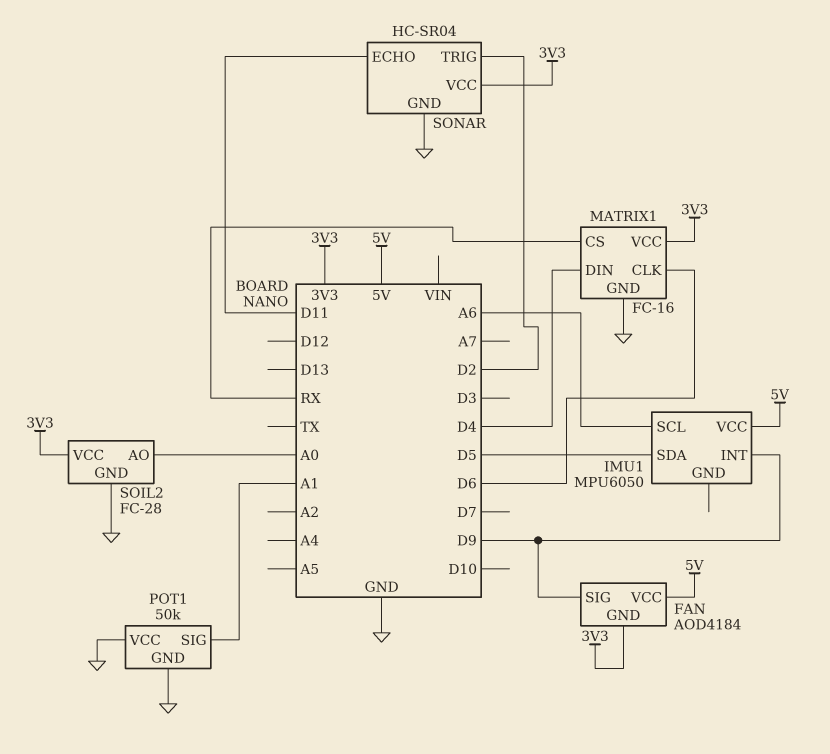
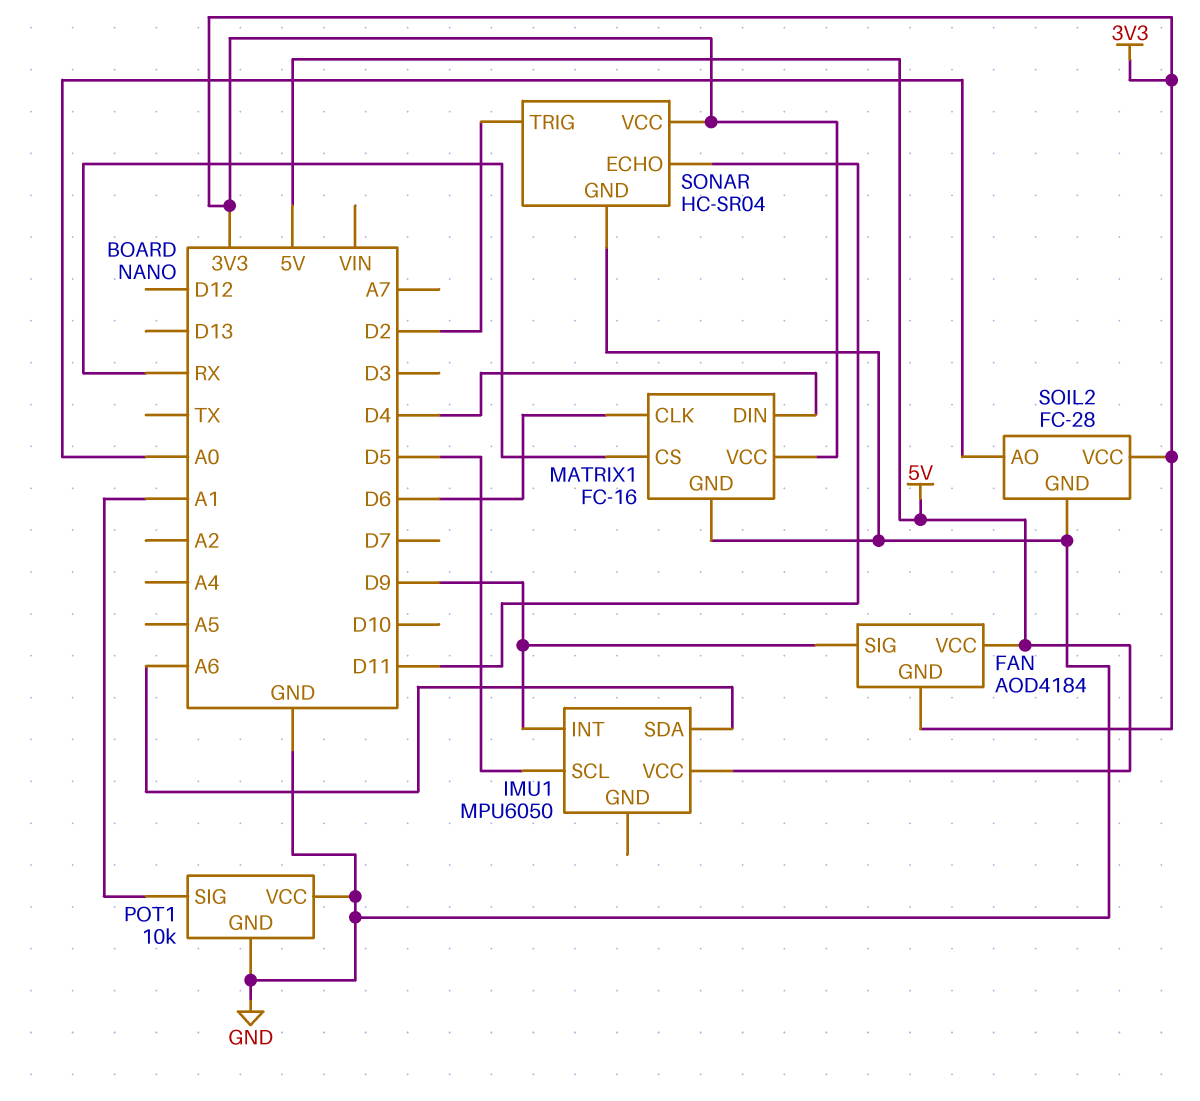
IMU1 pin SCL: A6 -> D5
IMU1 pin SDA: D5 -> A6
POT1: 50k -> 10k

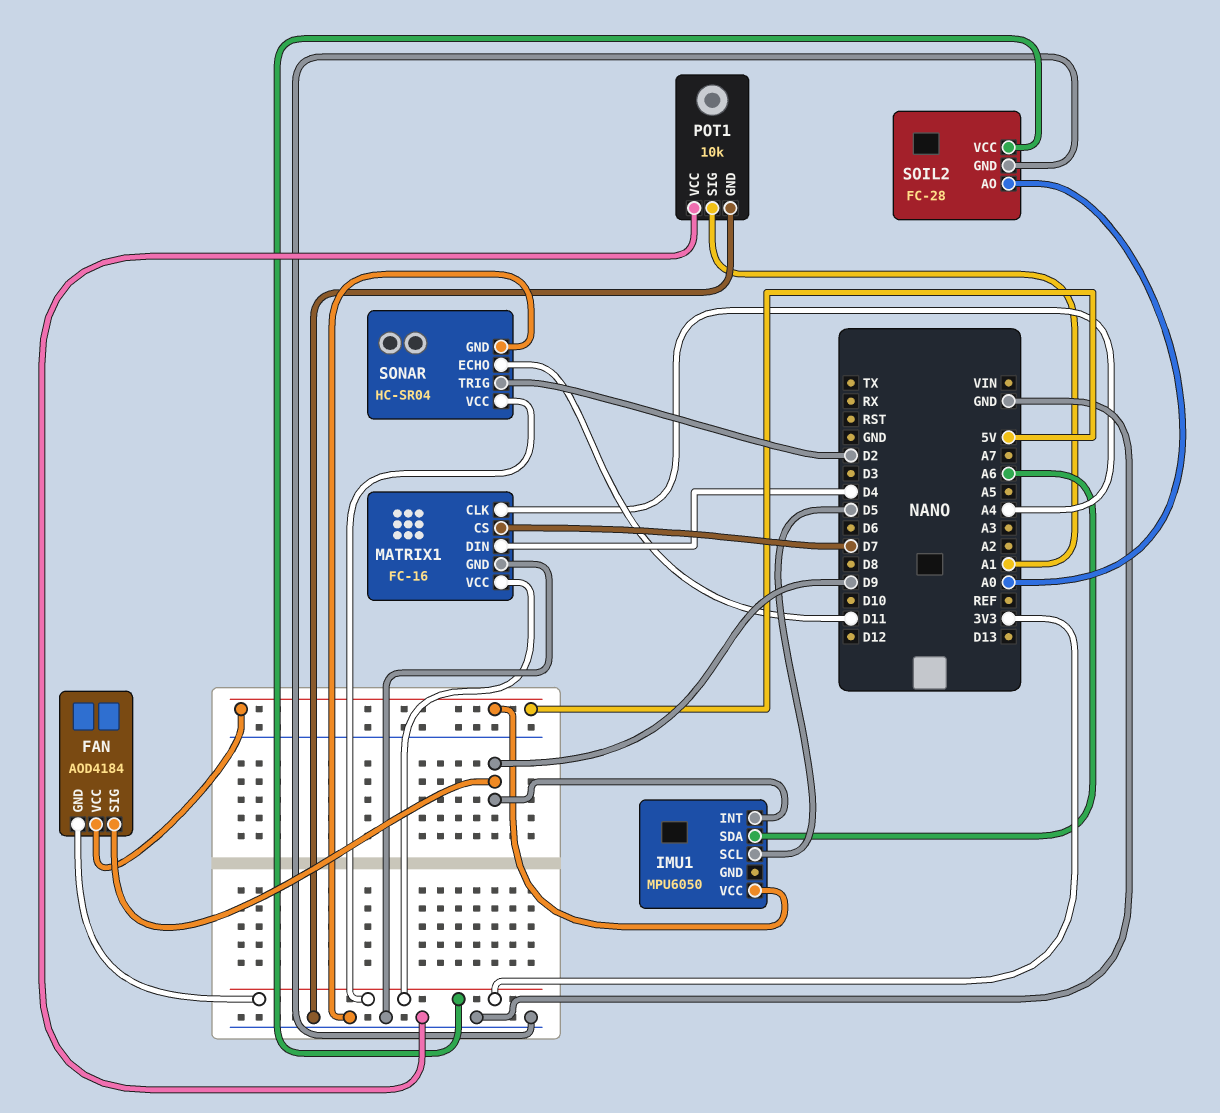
MATRIX1 pin CLK: D6 -> A4
MATRIX1 pin CS: RX -> D7

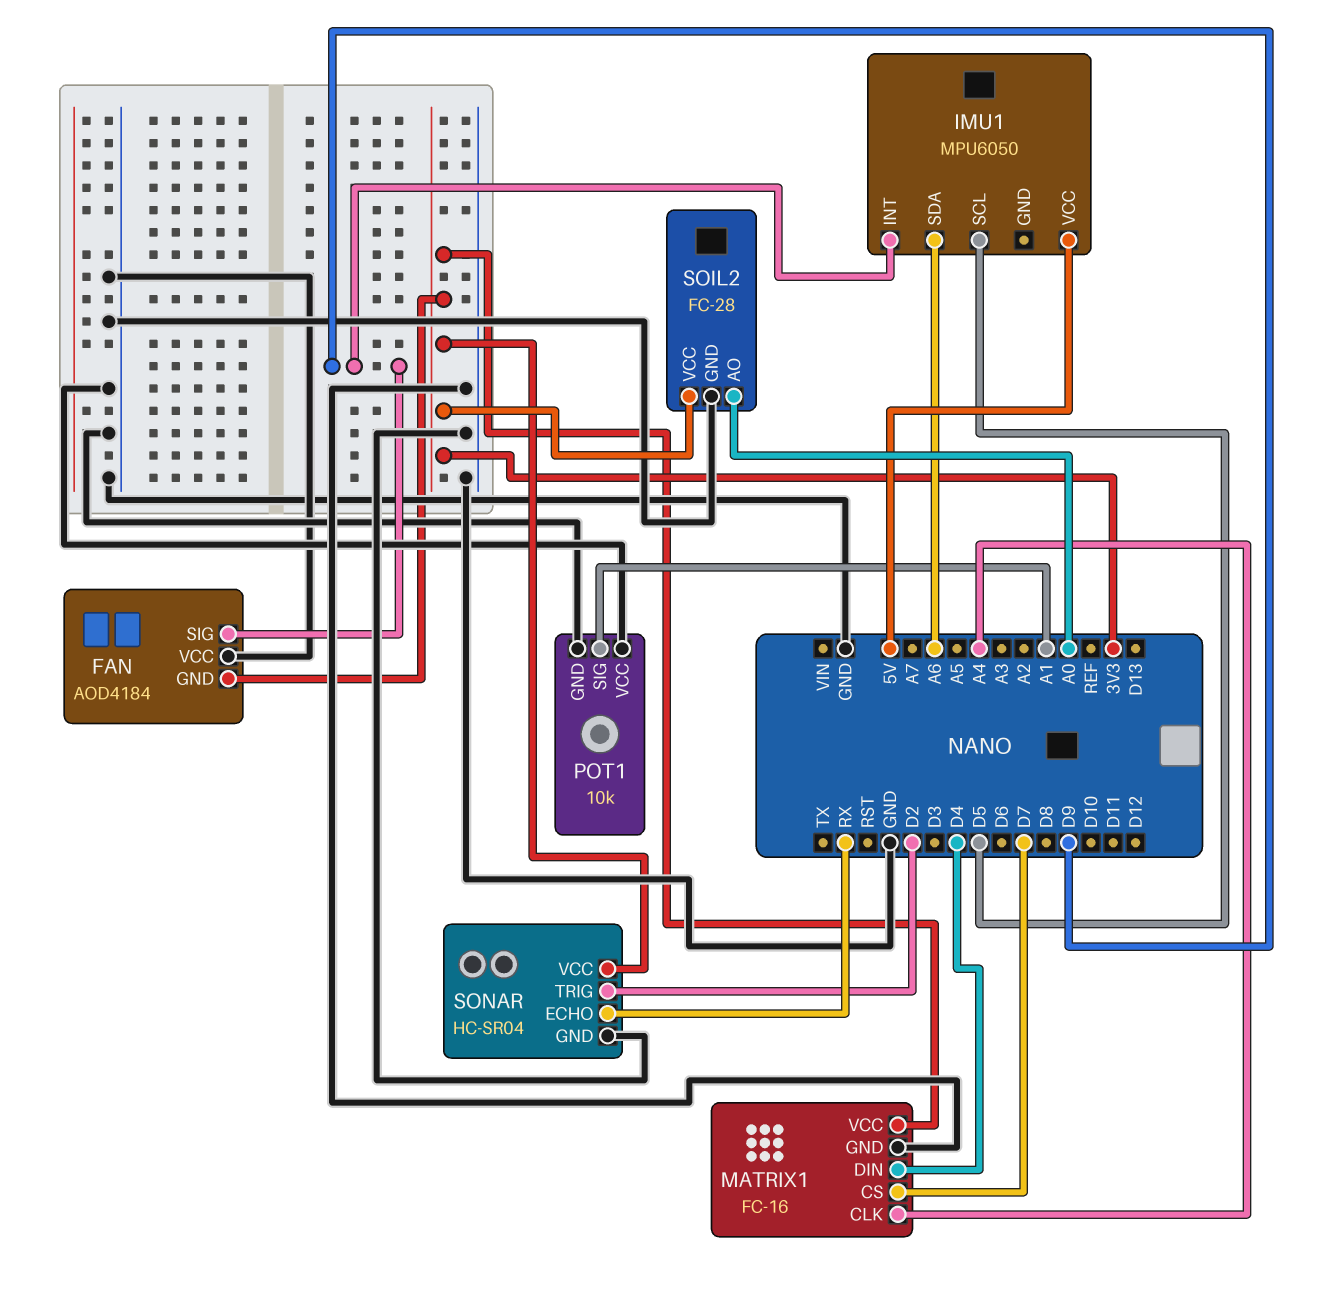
FAN pin VCC: 5V -> GND
SONAR pin ECHO: D11 -> RX

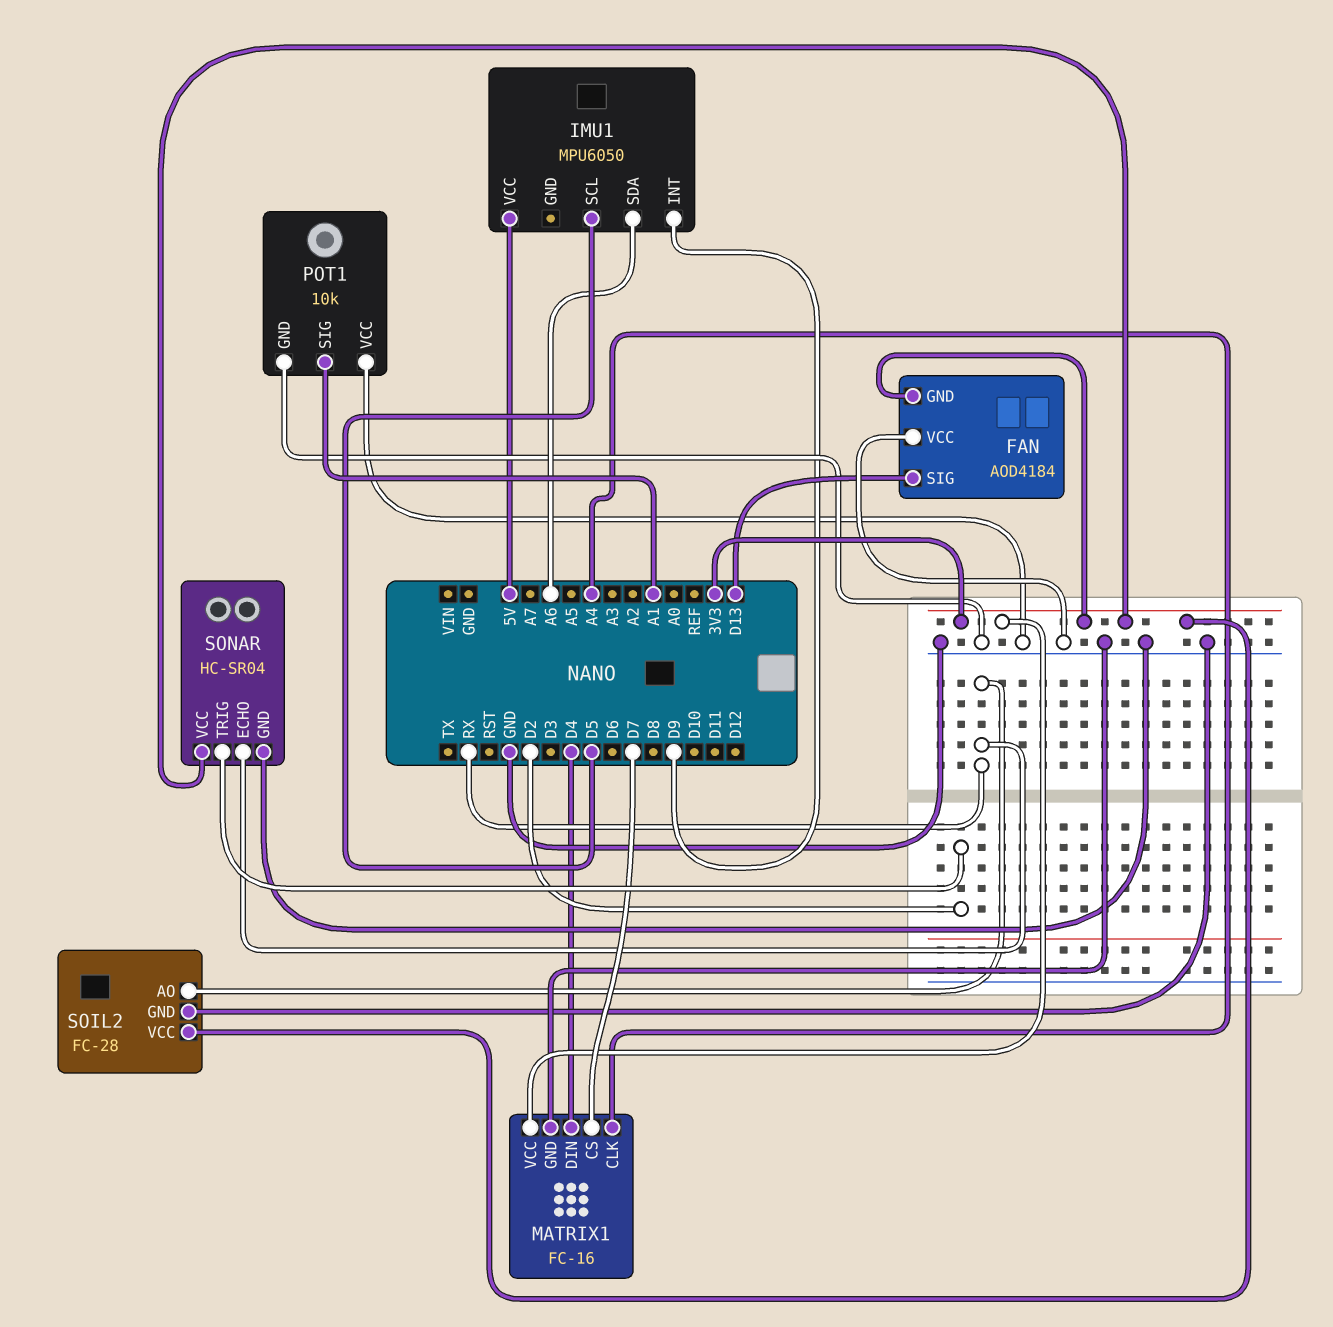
FAN pin SIG: D9 -> D13
SOIL2 pin AO: A0 -> RX

